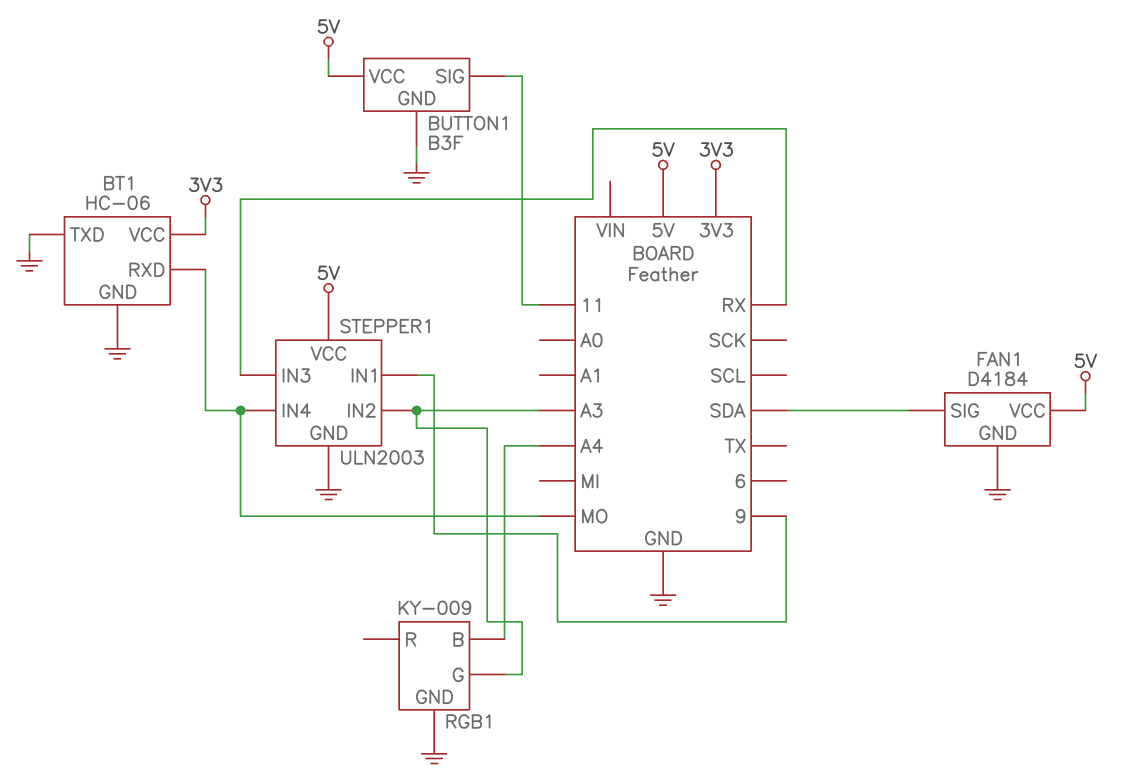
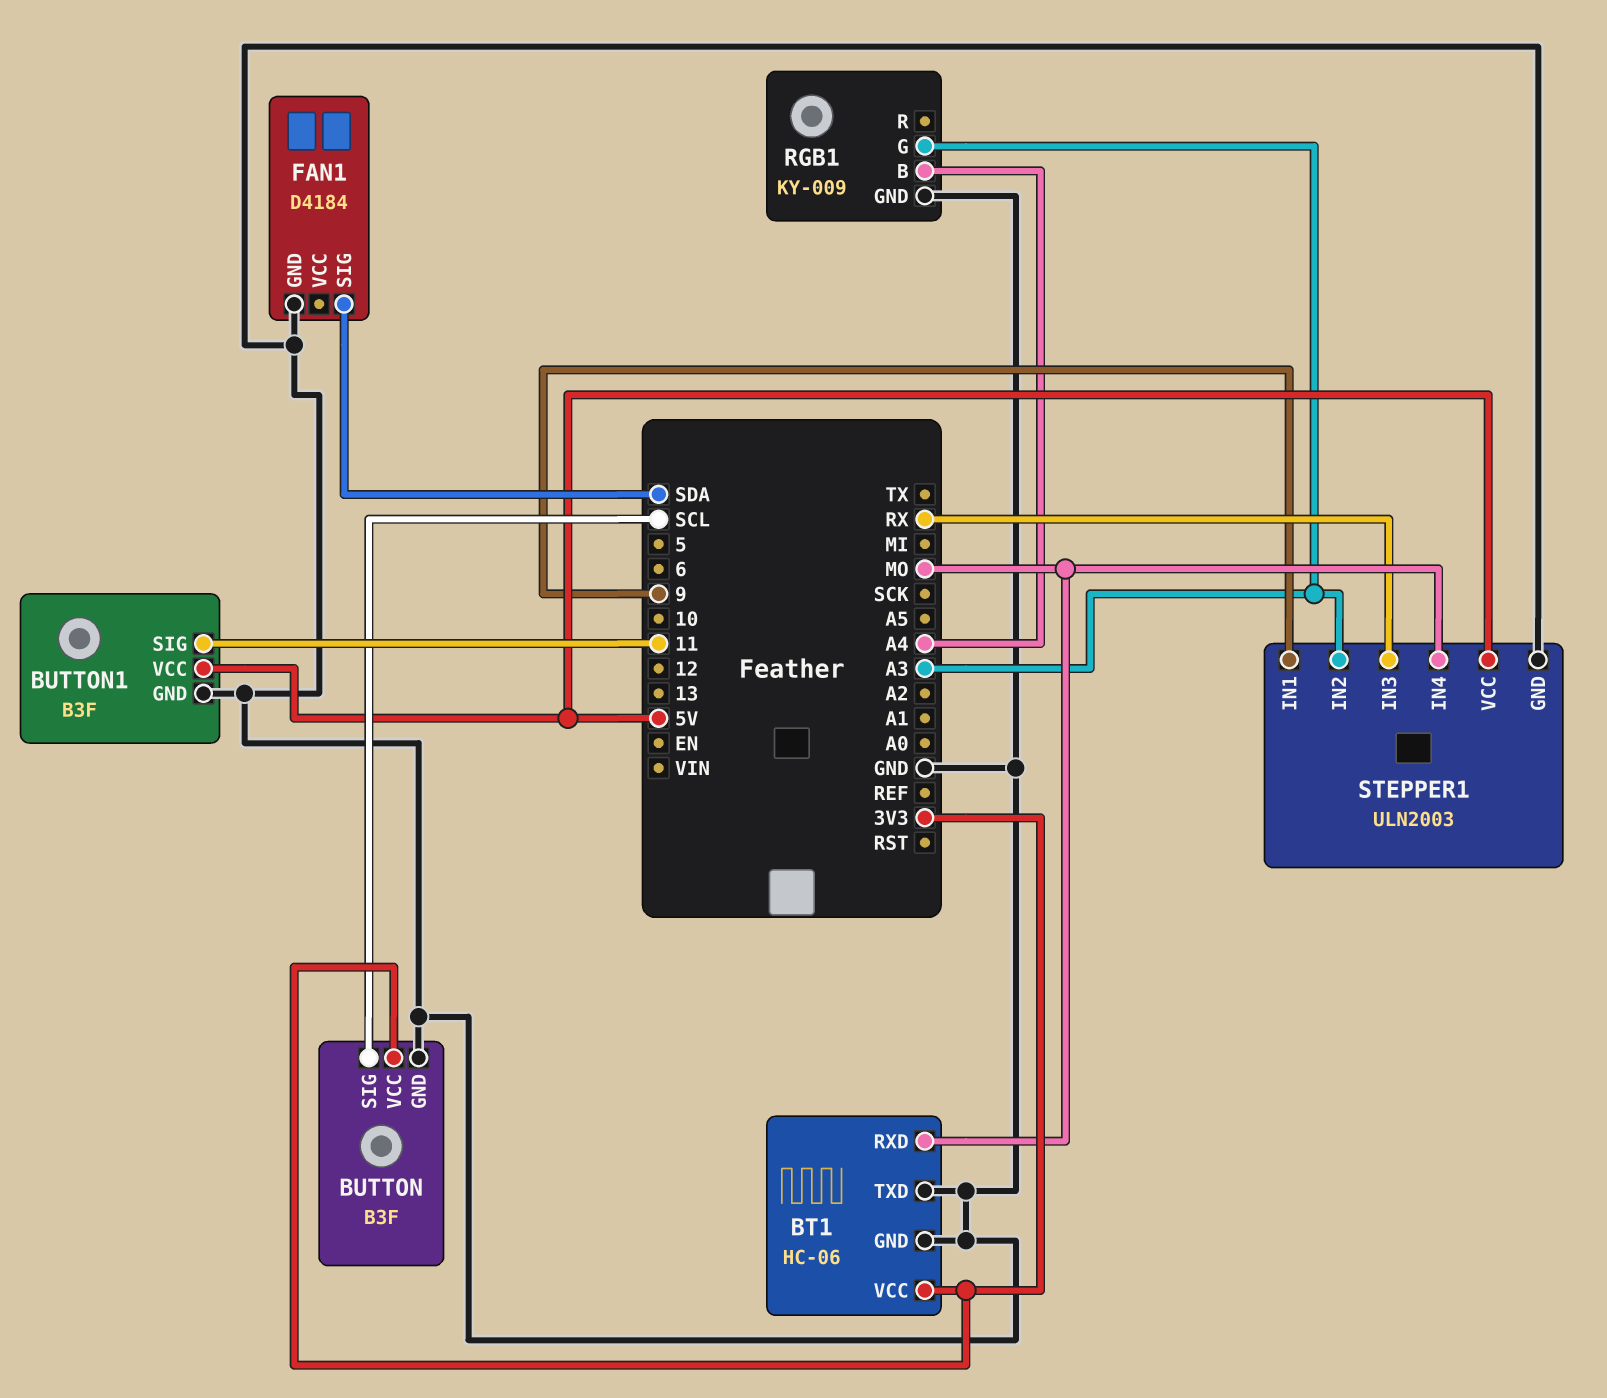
BUTTON: none -> B3F
BUTTON pin GND: none -> GND
BUTTON pin SIG: none -> SCL
BUTTON pin VCC: none -> 3V3
FAN1 pin VCC: 5V -> none

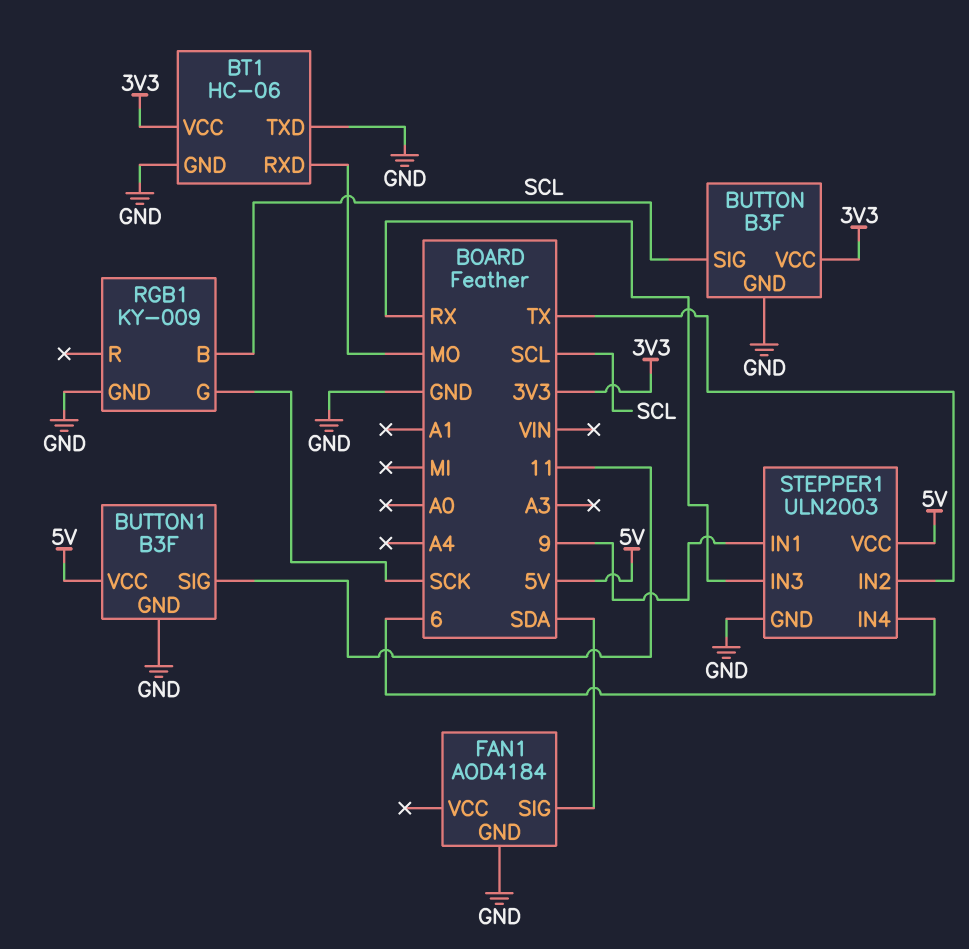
FAN1: D4184 -> AOD4184
RGB1 pin B: A4 -> SCL
RGB1 pin G: A3 -> SCK
STEPPER1 pin IN2: A3 -> TX
STEPPER1 pin IN4: MO -> 6

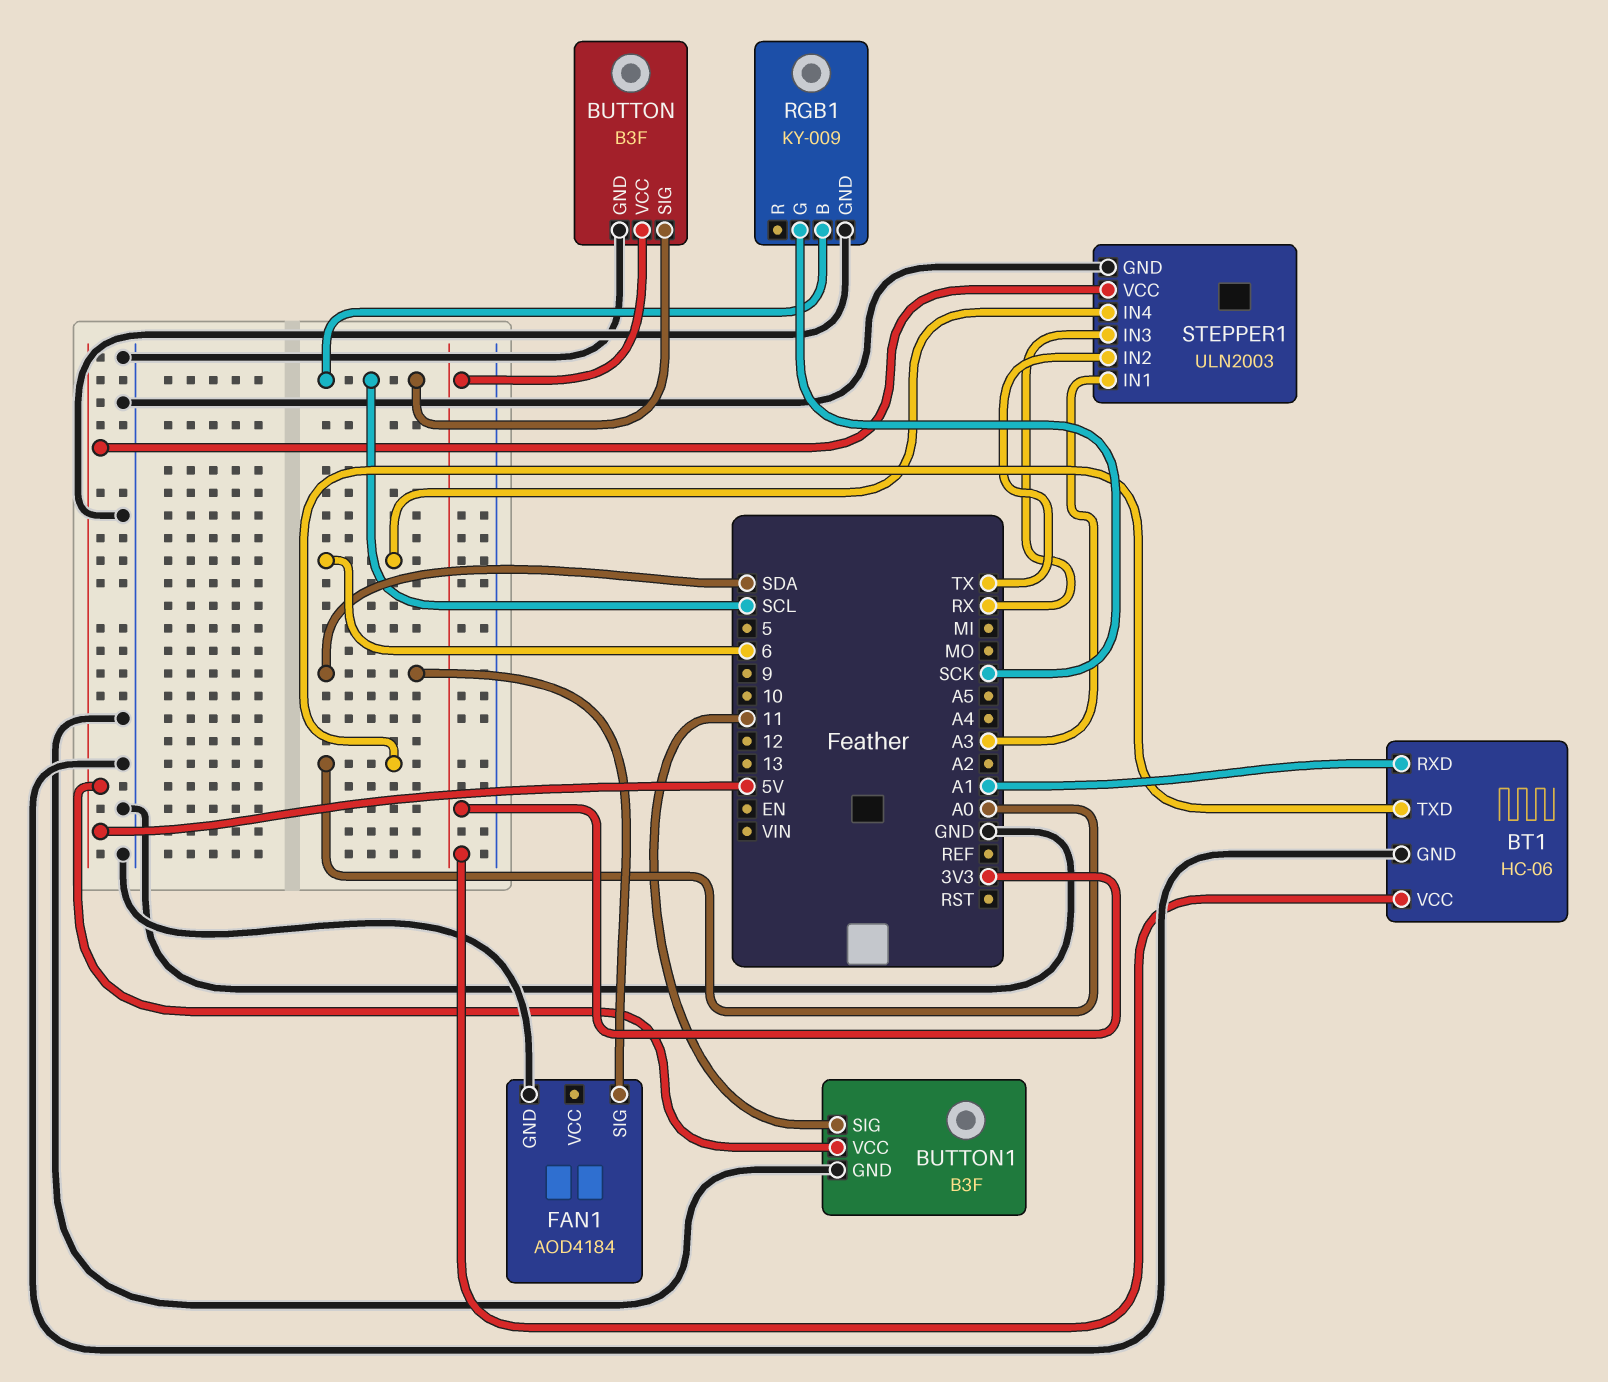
BT1 pin RXD: MO -> A1
BT1 pin TXD: GND -> A0
STEPPER1 pin IN1: 9 -> A3

